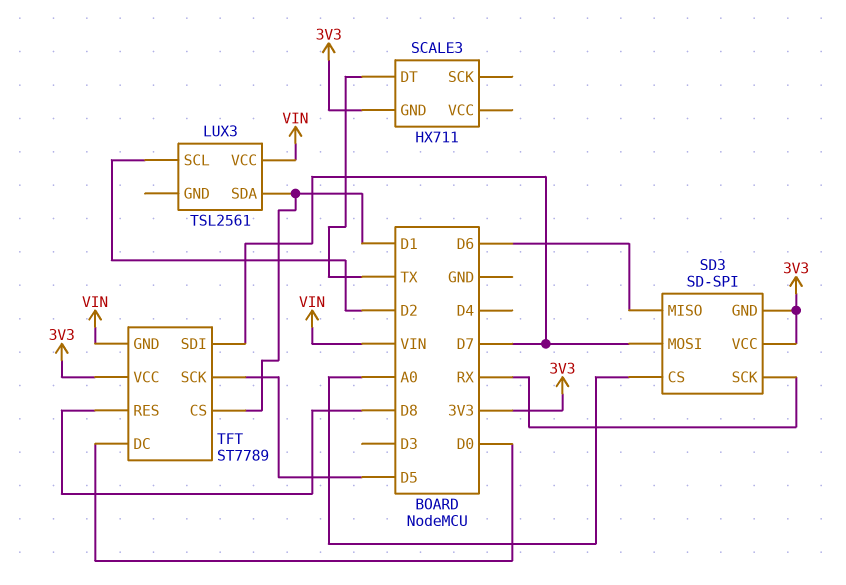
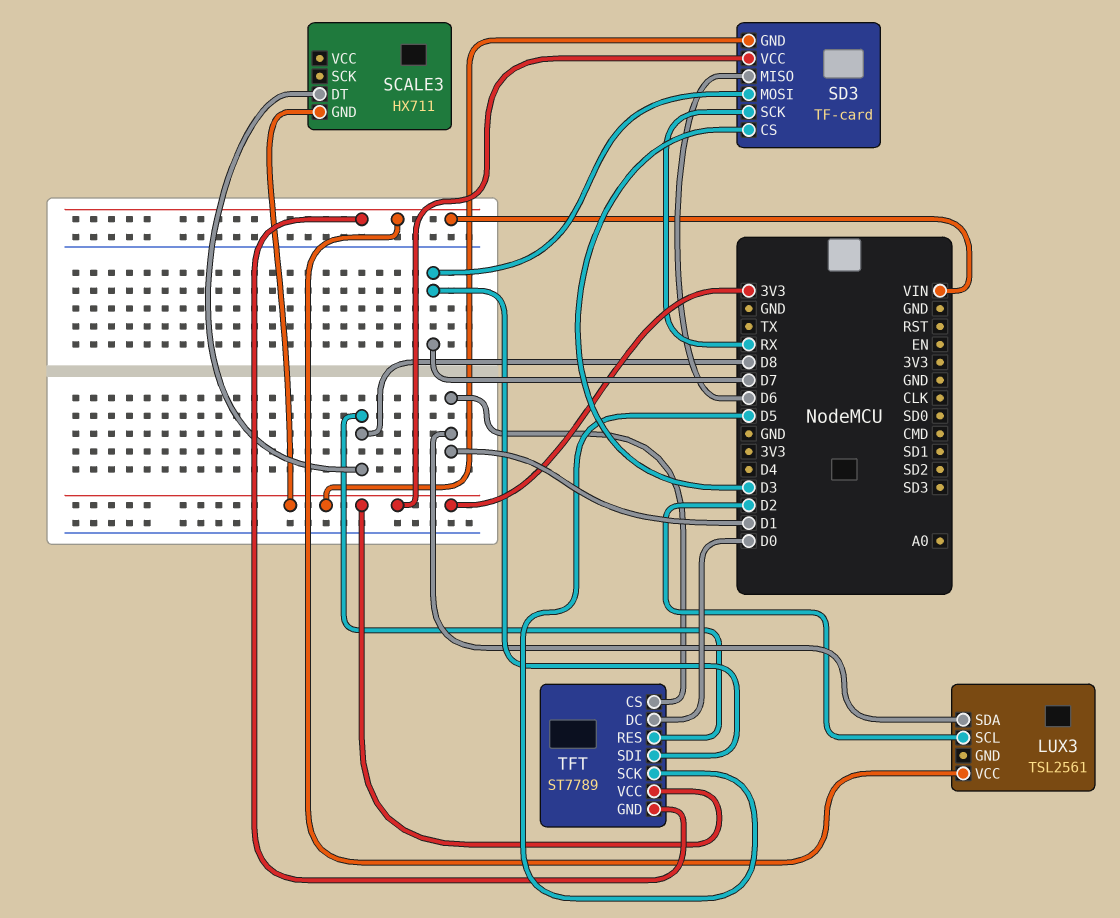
SCALE3 pin DT: TX -> D8
SD3: SD-SPI -> TF-card
SD3 pin CS: A0 -> D3

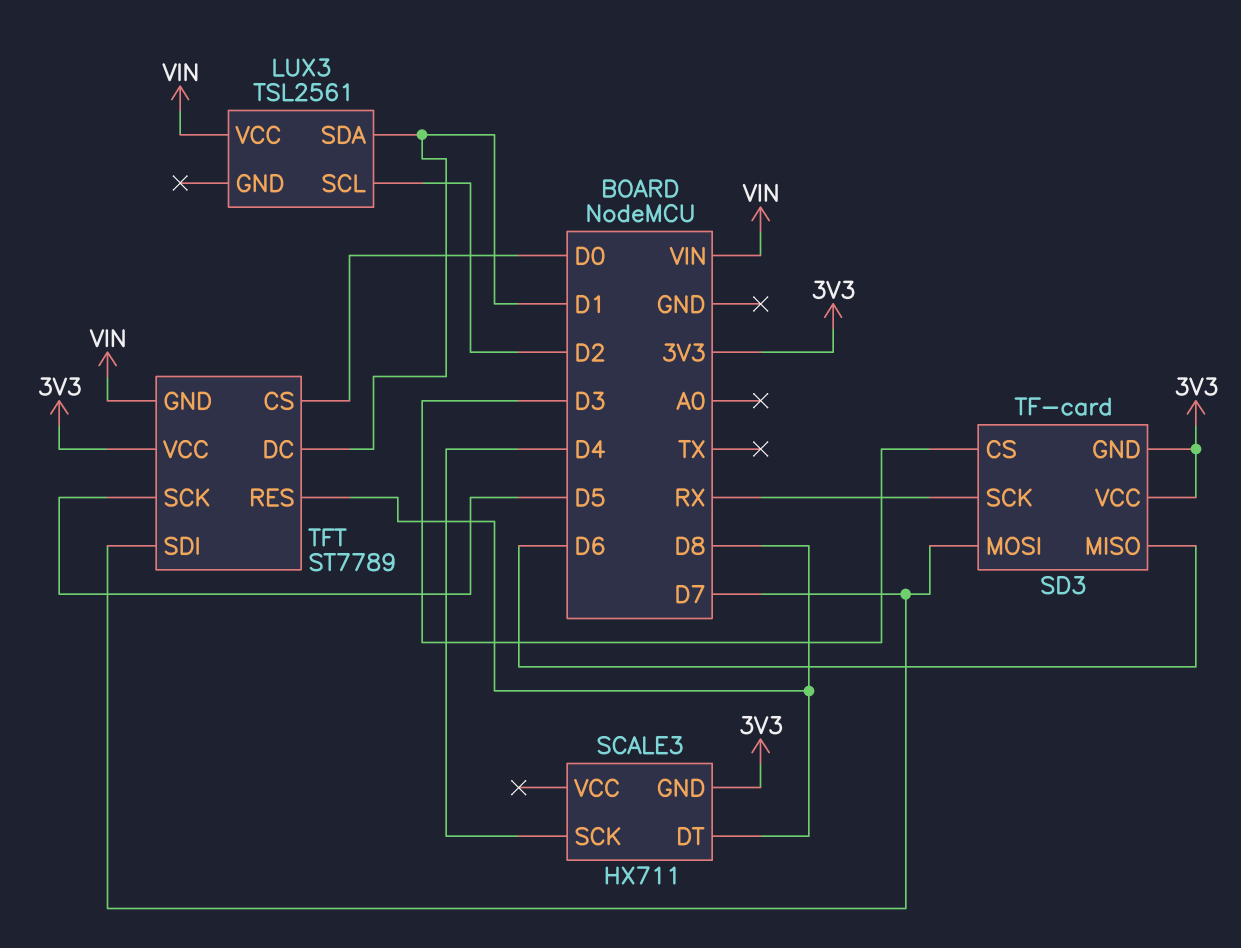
SCALE3 pin SCK: none -> D4
TFT pin CS: D1 -> D0
TFT pin DC: D0 -> D1

